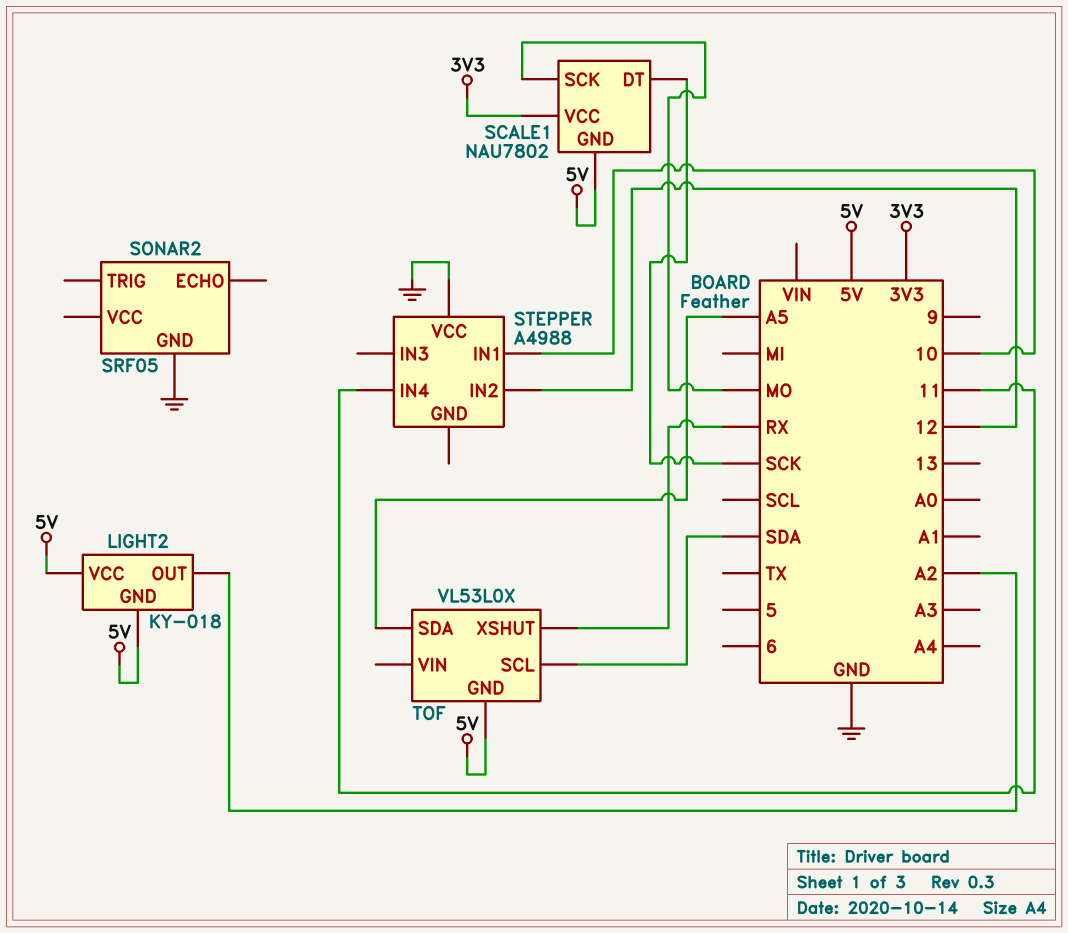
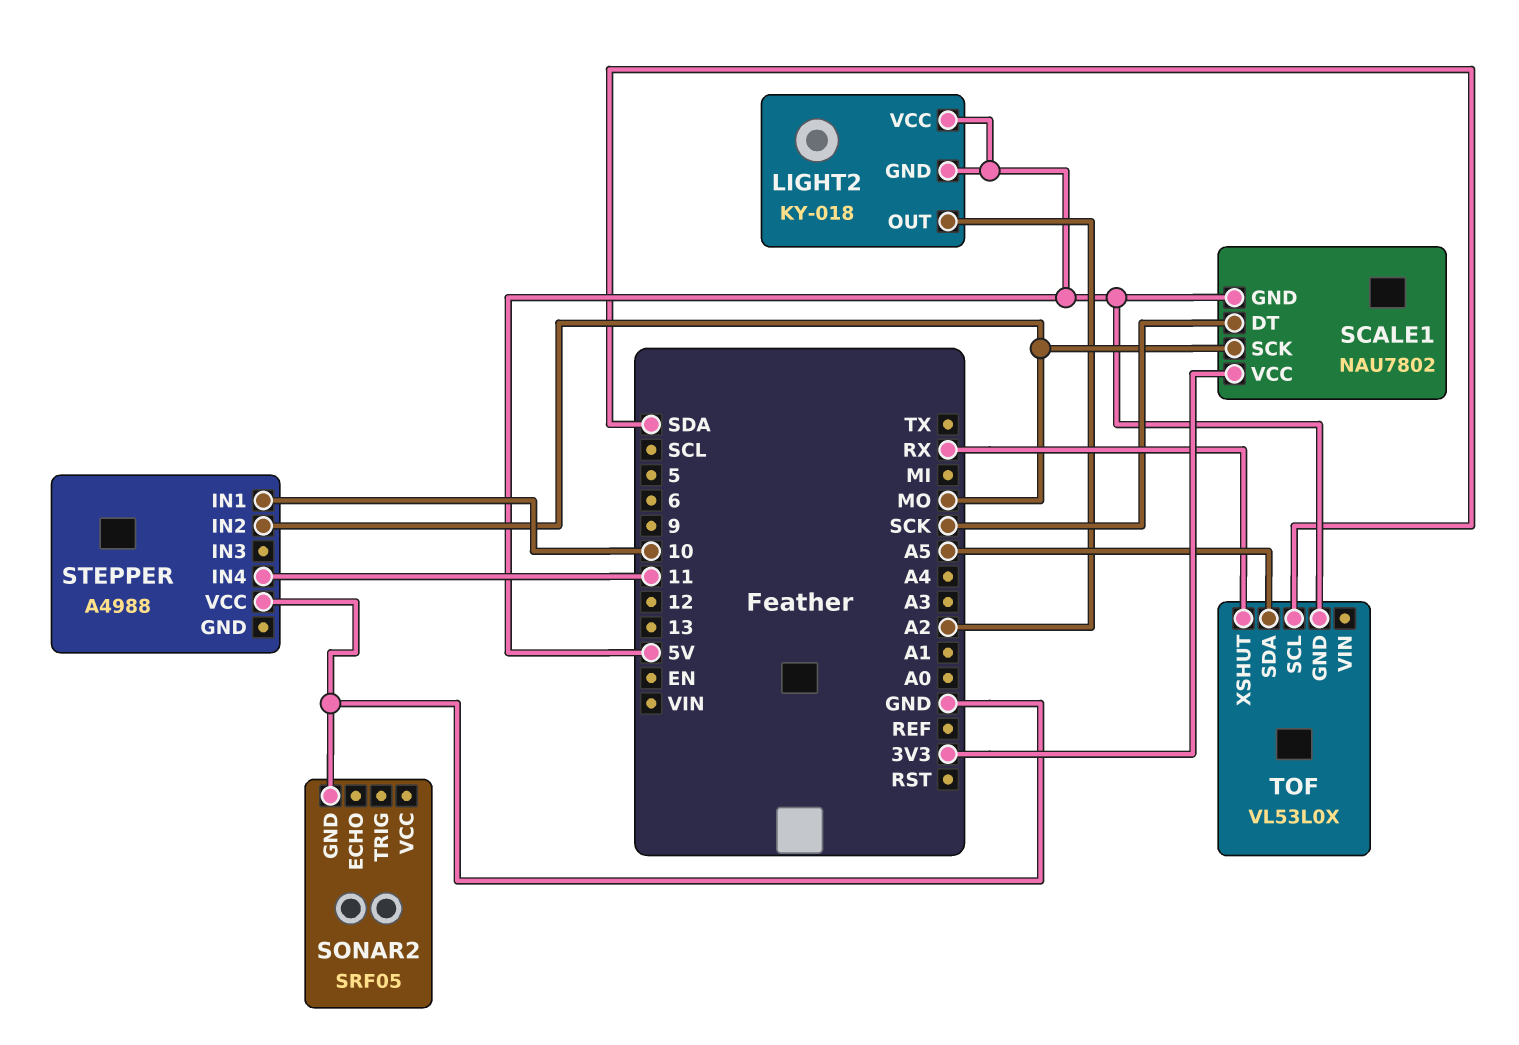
STEPPER pin IN2: 12 -> MO

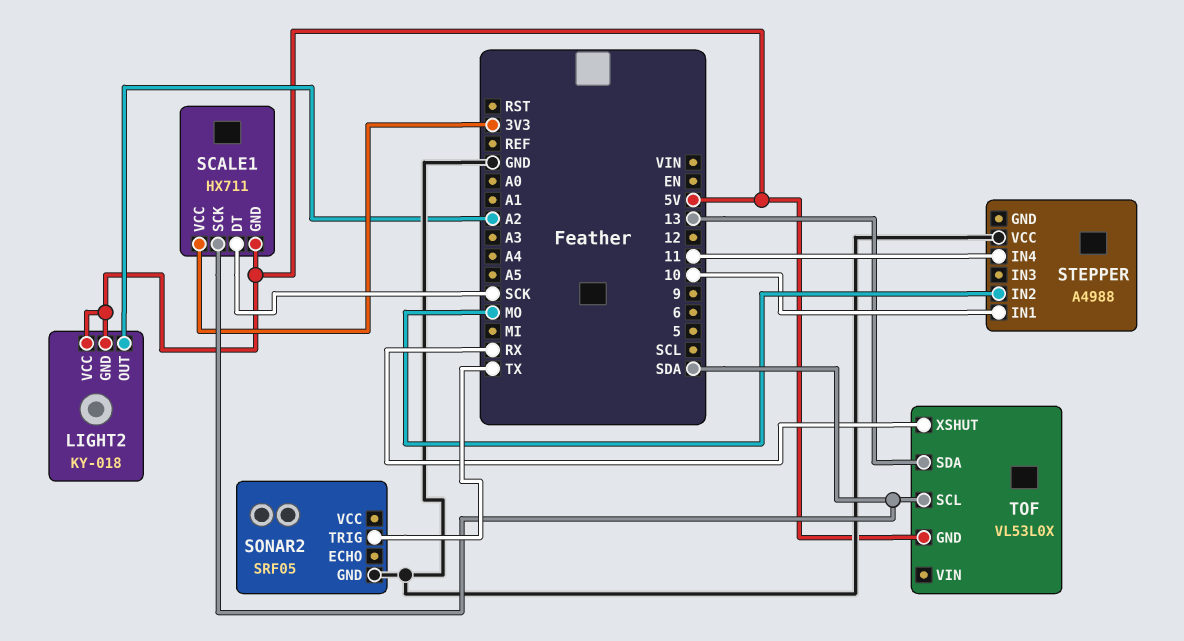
SCALE1: NAU7802 -> HX711
SCALE1 pin SCK: MO -> SDA
SONAR2 pin TRIG: none -> TX
TOF pin SDA: A5 -> 13

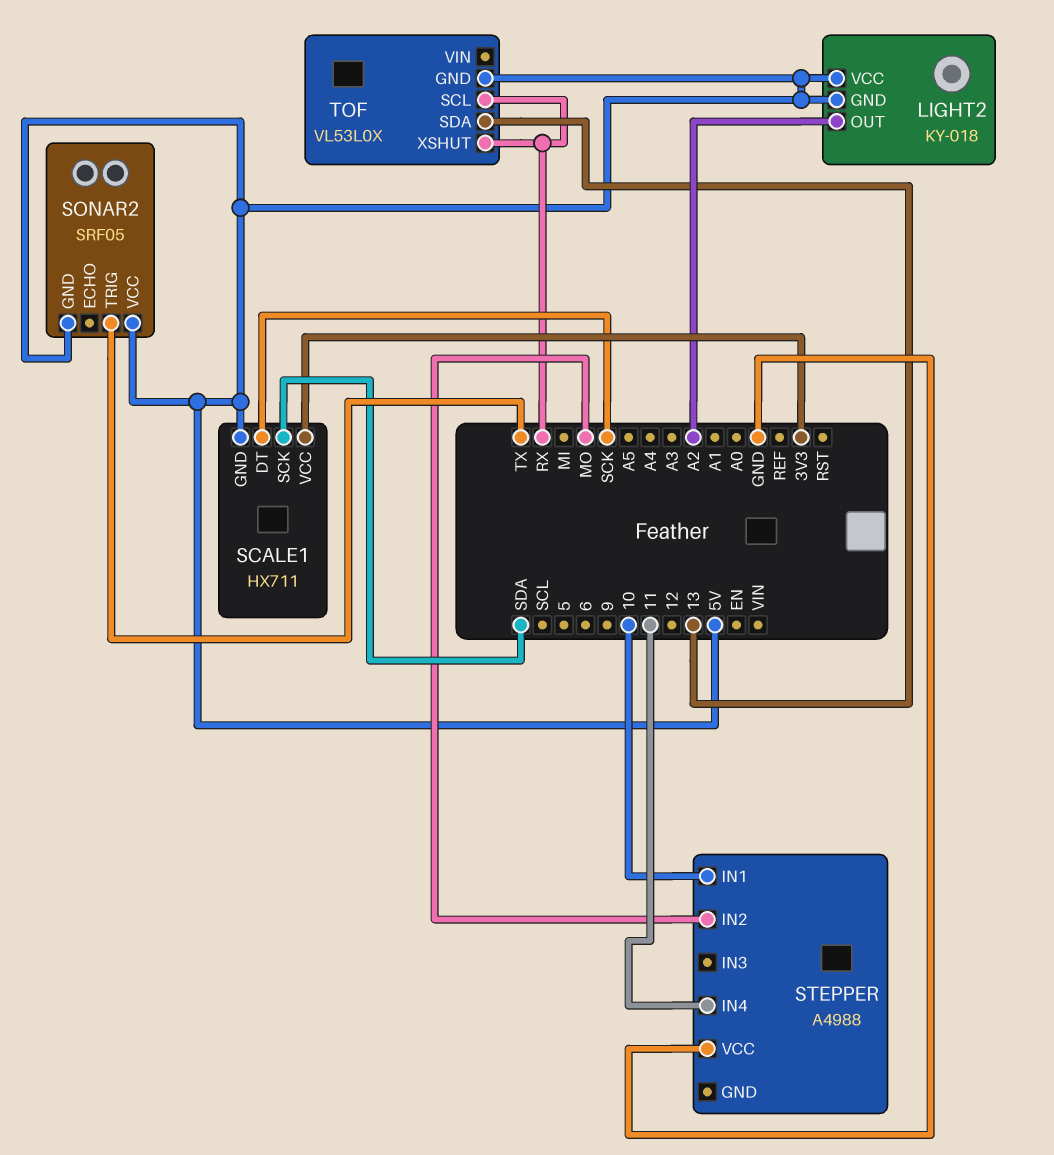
SONAR2 pin GND: GND -> 5V
SONAR2 pin VCC: none -> 5V
TOF pin SCL: SDA -> RX

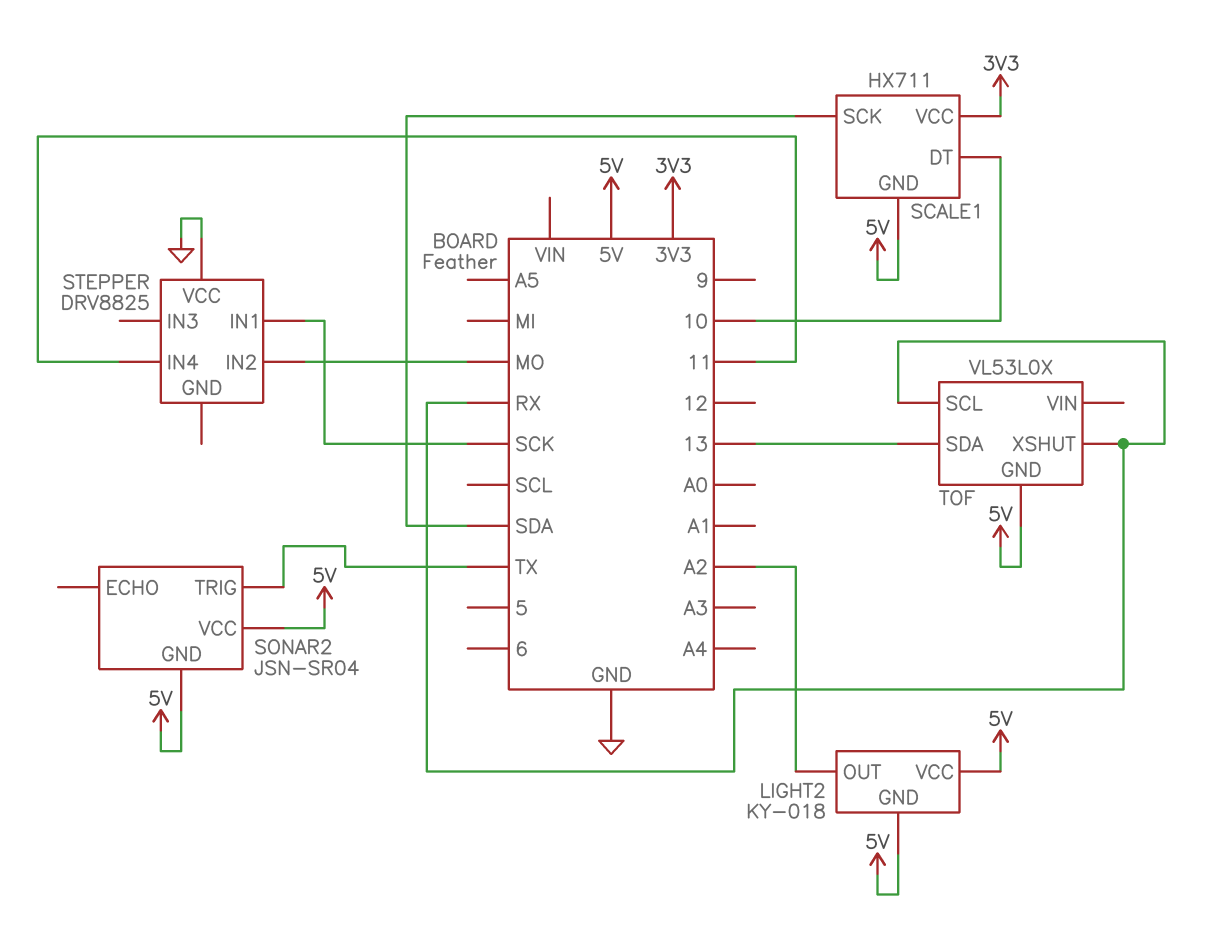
SCALE1 pin DT: SCK -> 10
SONAR2: SRF05 -> JSN-SR04
STEPPER: A4988 -> DRV8825
STEPPER pin IN1: 10 -> SCK

